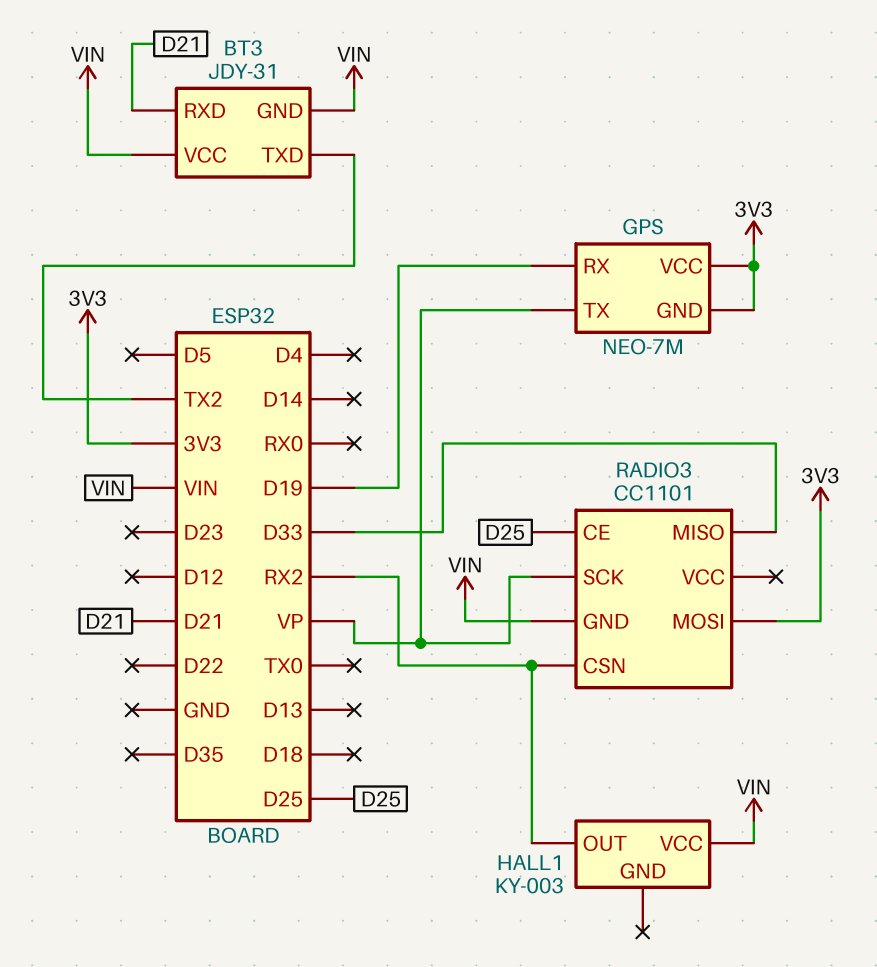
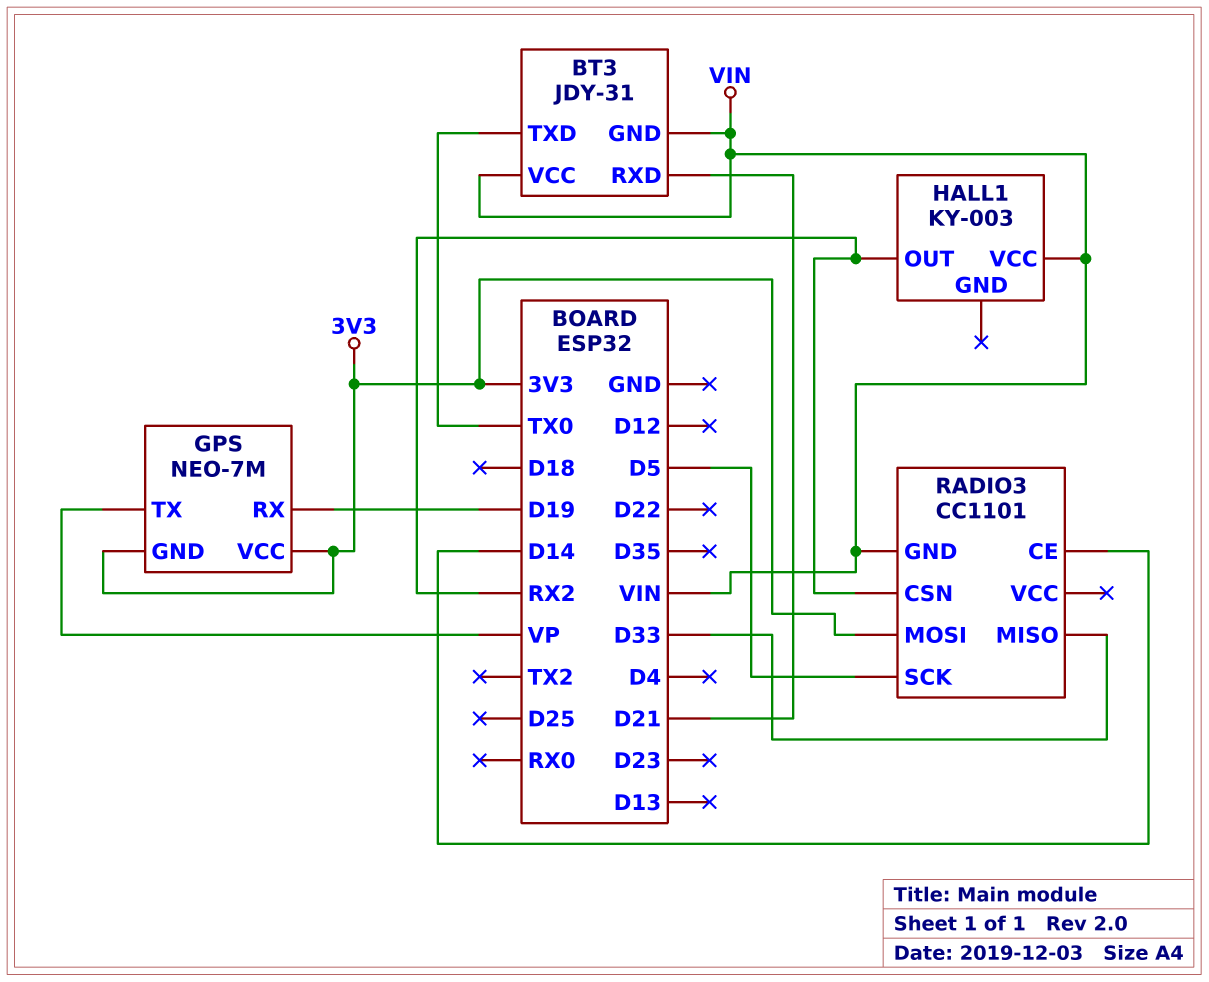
BT3 pin TXD: TX2 -> TX0
RADIO3 pin CE: D25 -> D14
RADIO3 pin SCK: VP -> D5

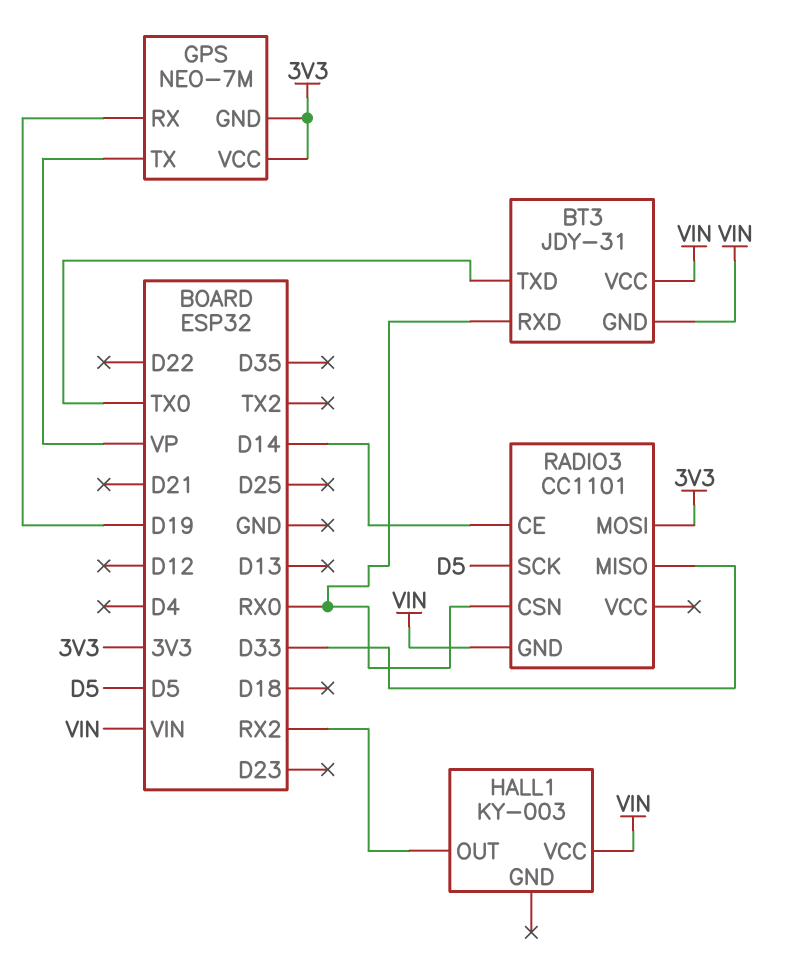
BT3 pin RXD: D21 -> RX0
RADIO3 pin CSN: RX2 -> RX0

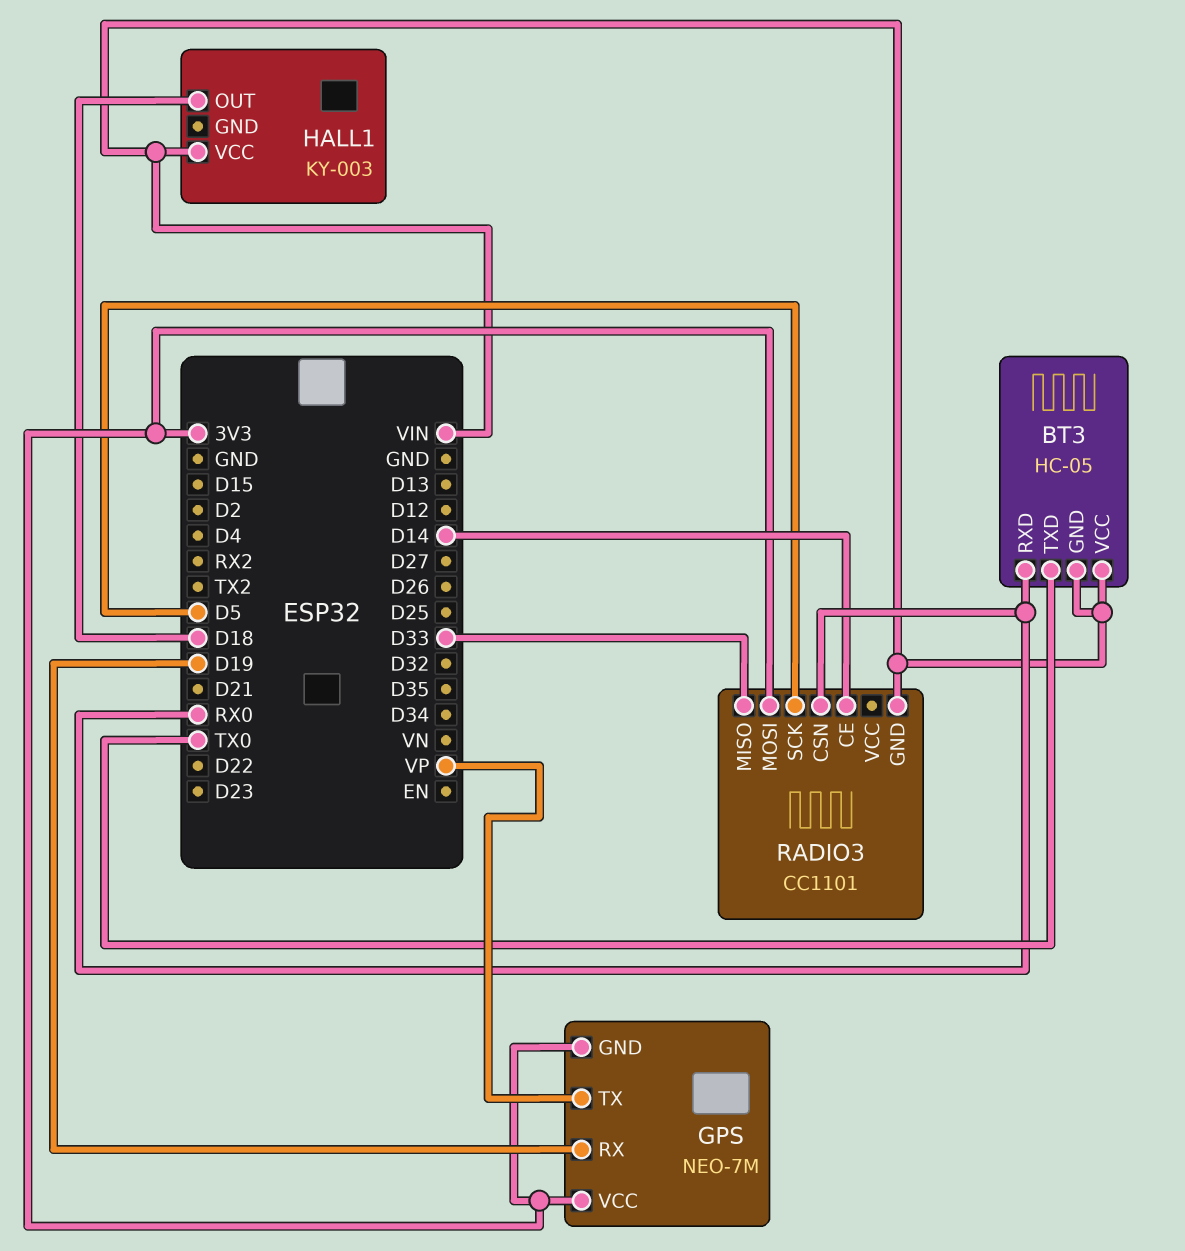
BT3: JDY-31 -> HC-05
HALL1 pin OUT: RX2 -> D18

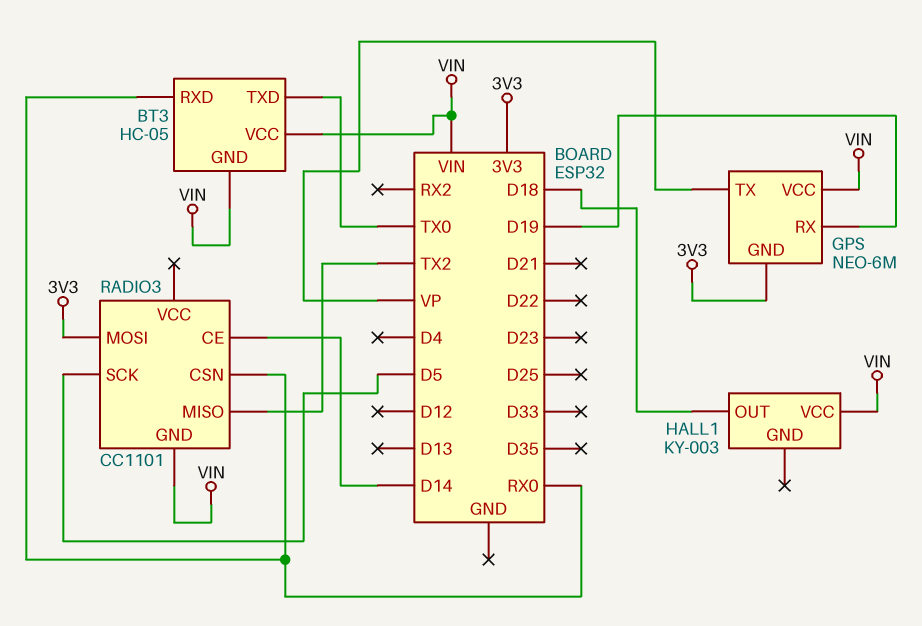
GPS: NEO-7M -> NEO-6M
GPS pin VCC: 3V3 -> VIN
RADIO3 pin MISO: D33 -> TX2

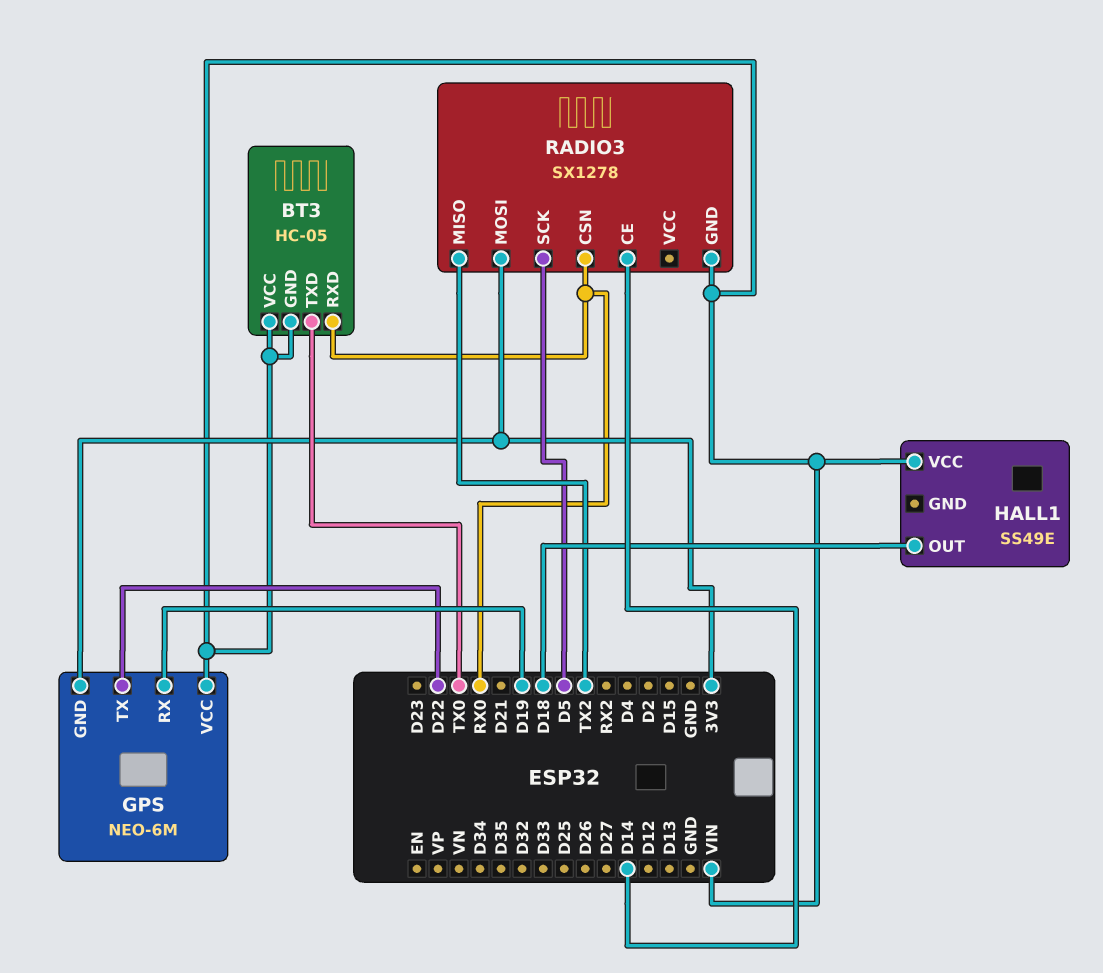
GPS pin TX: VP -> D22
HALL1: KY-003 -> SS49E
RADIO3: CC1101 -> SX1278

